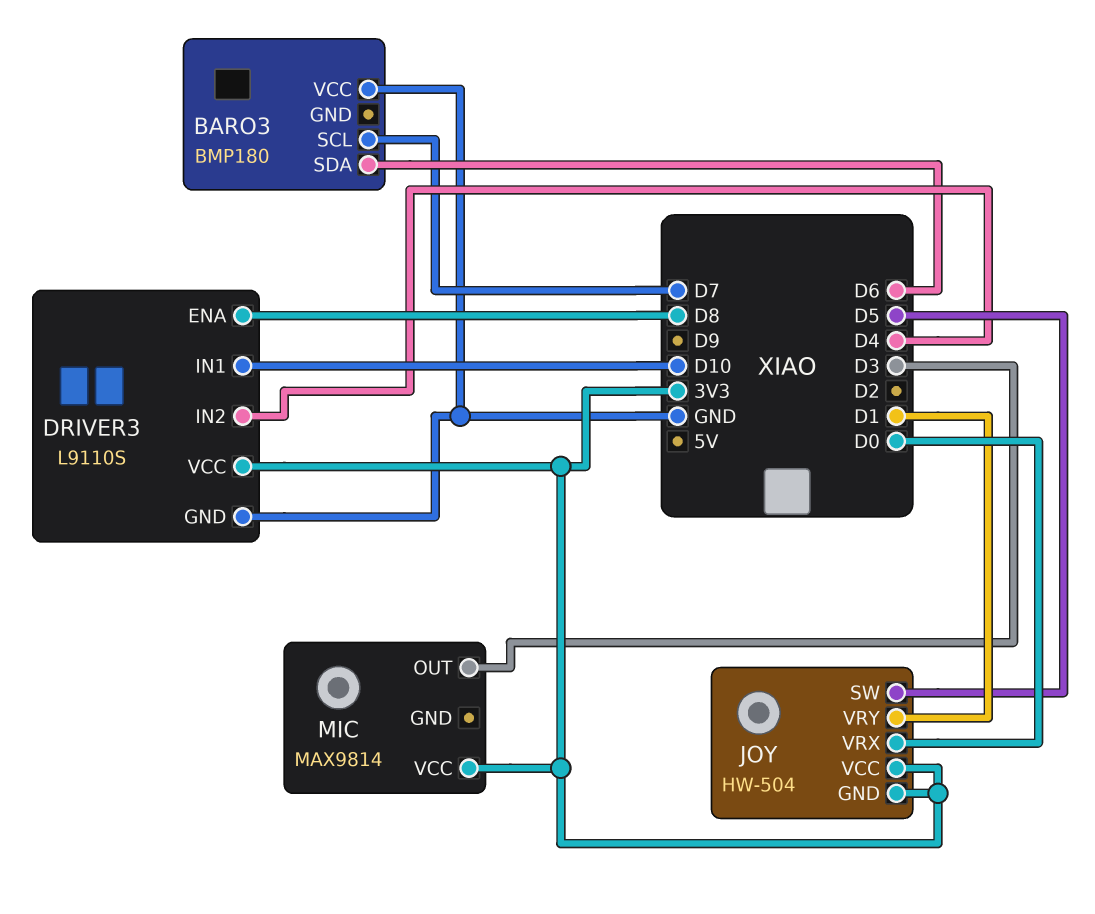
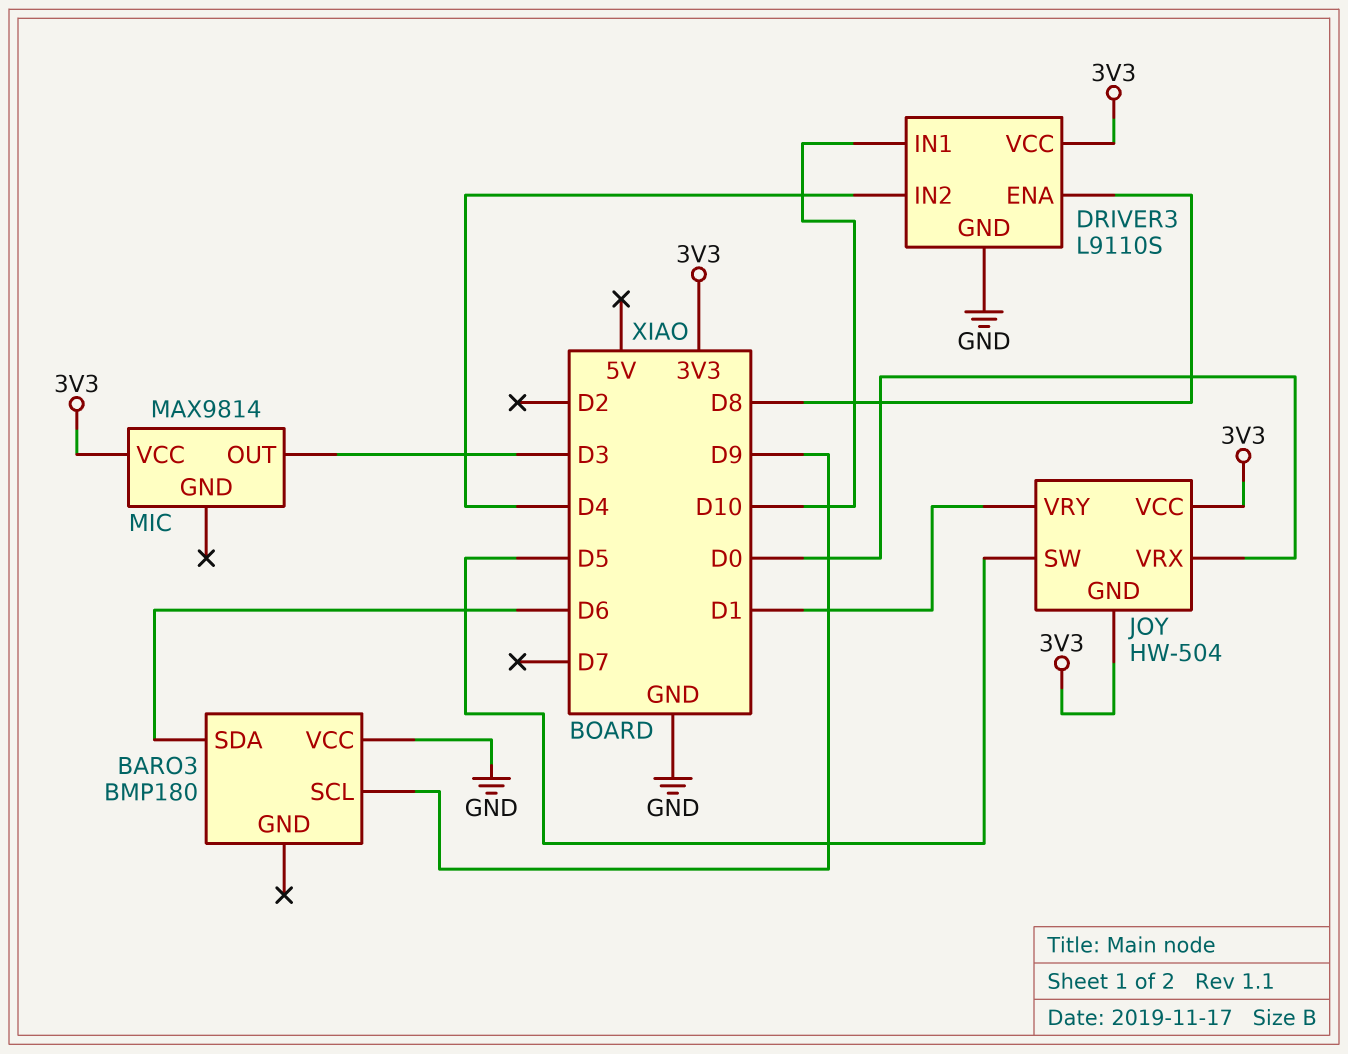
BARO3 pin SCL: D7 -> D9

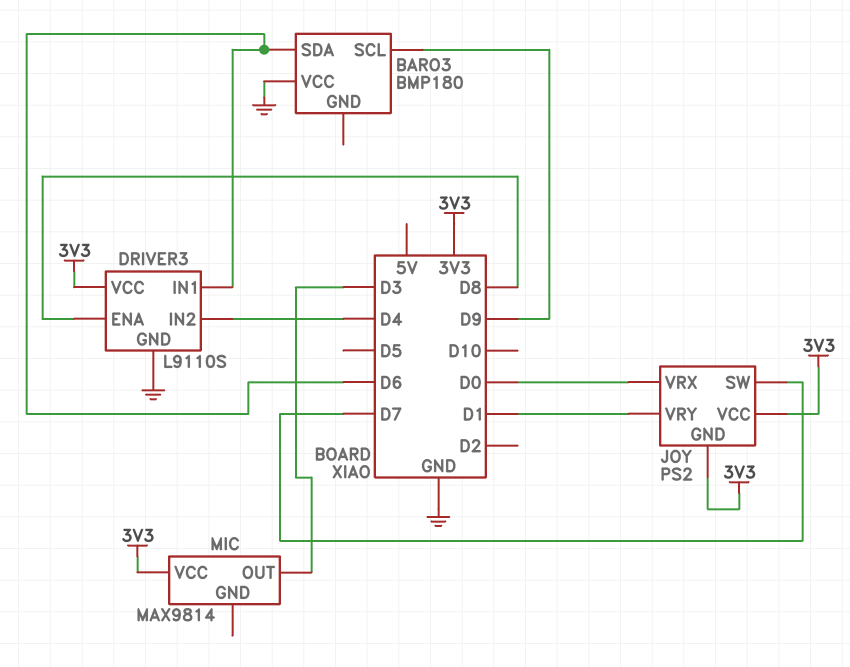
DRIVER3 pin IN1: D10 -> D6
JOY: HW-504 -> PS2
JOY pin SW: D5 -> D7

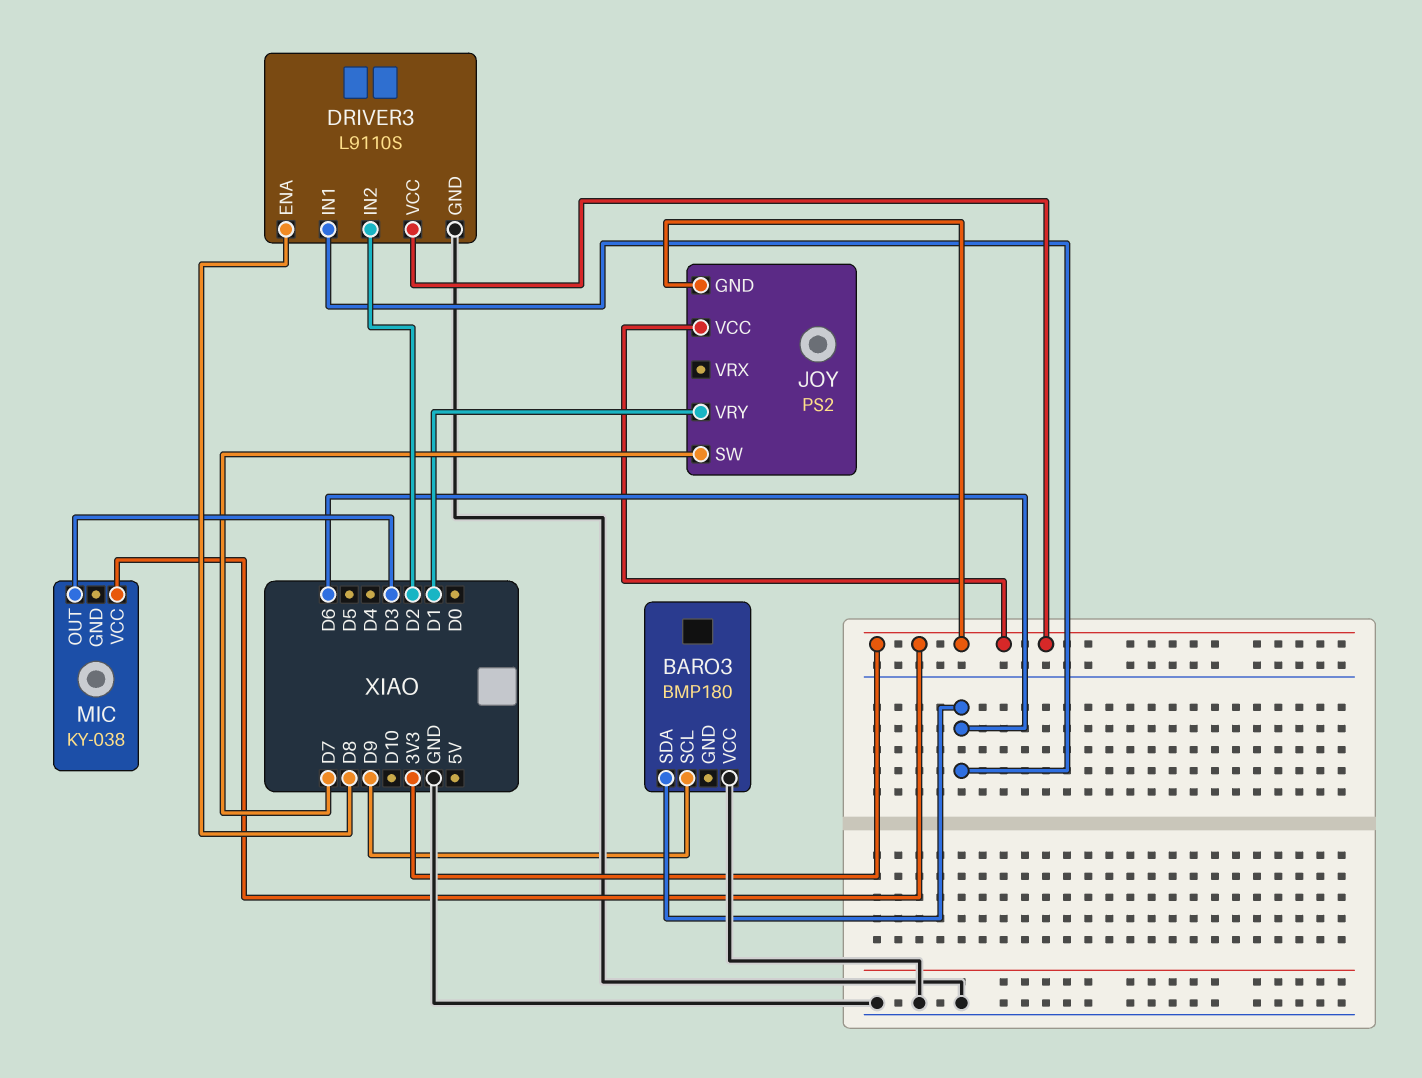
DRIVER3 pin IN2: D4 -> D2
JOY pin VRX: D0 -> none
MIC: MAX9814 -> KY-038

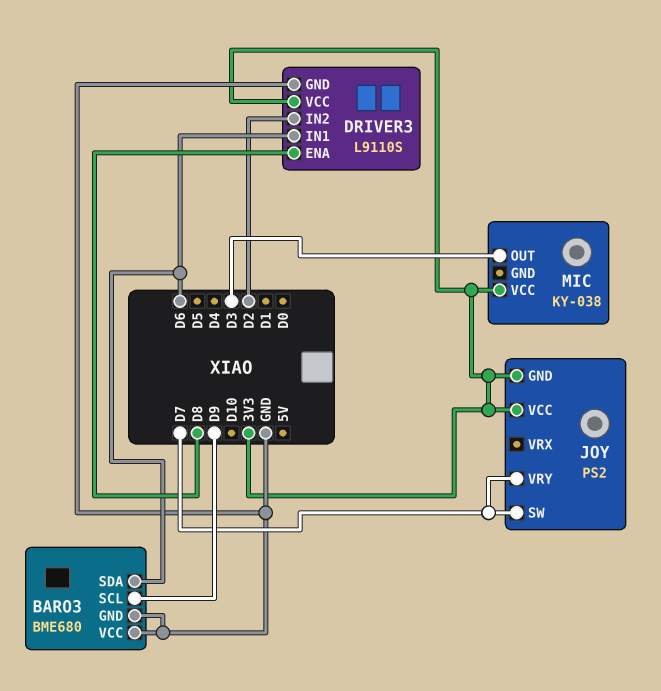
BARO3: BMP180 -> BME680
BARO3 pin GND: none -> GND
JOY pin VRY: D1 -> D7

